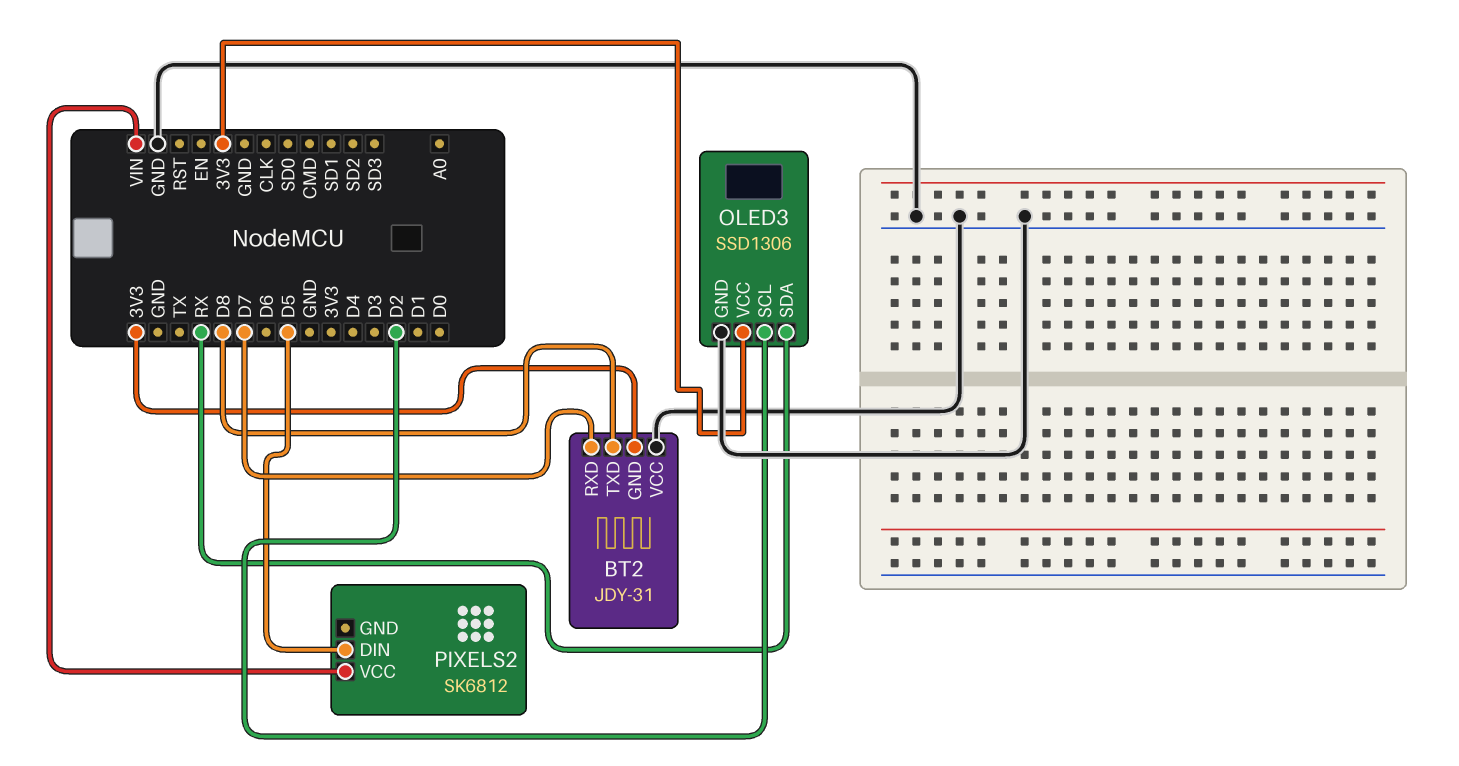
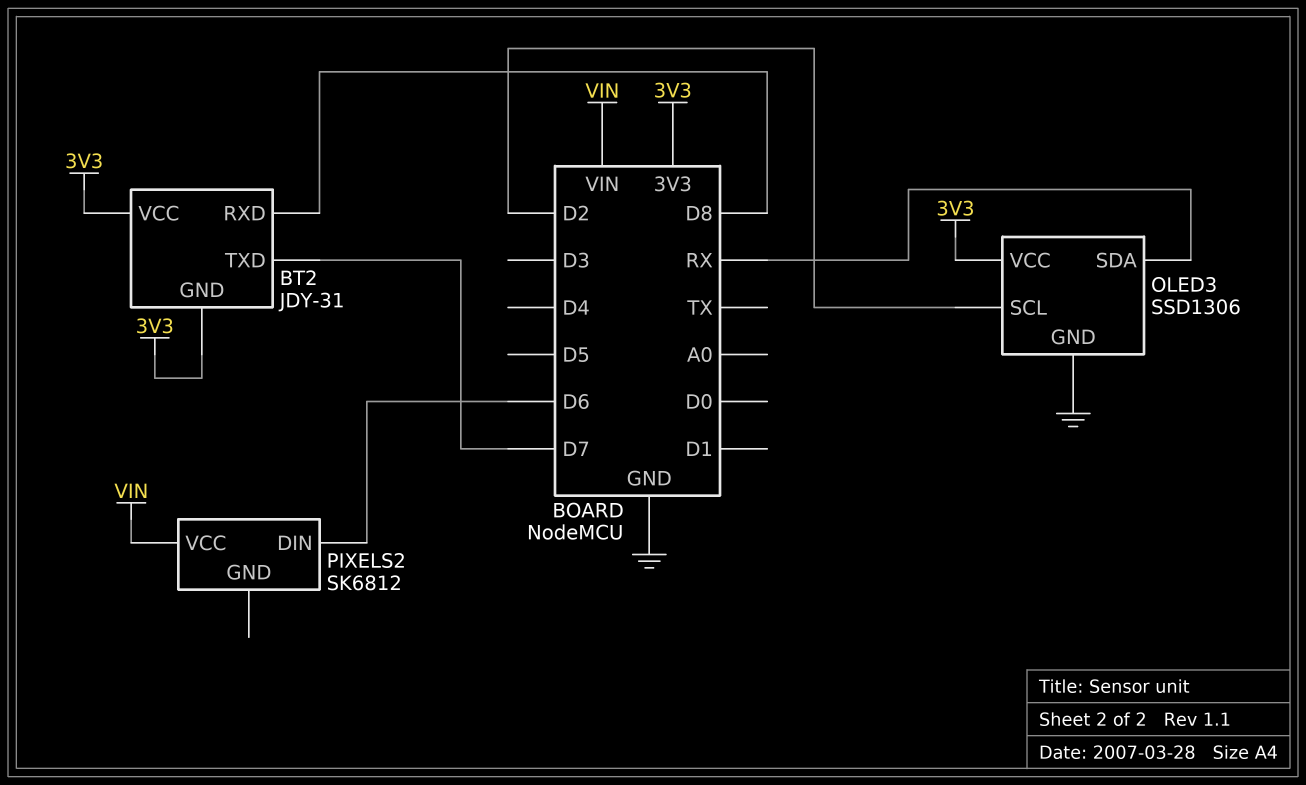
BT2 pin RXD: D7 -> D8
BT2 pin TXD: D8 -> D7
BT2 pin VCC: GND -> 3V3
PIXELS2 pin DIN: D5 -> D6

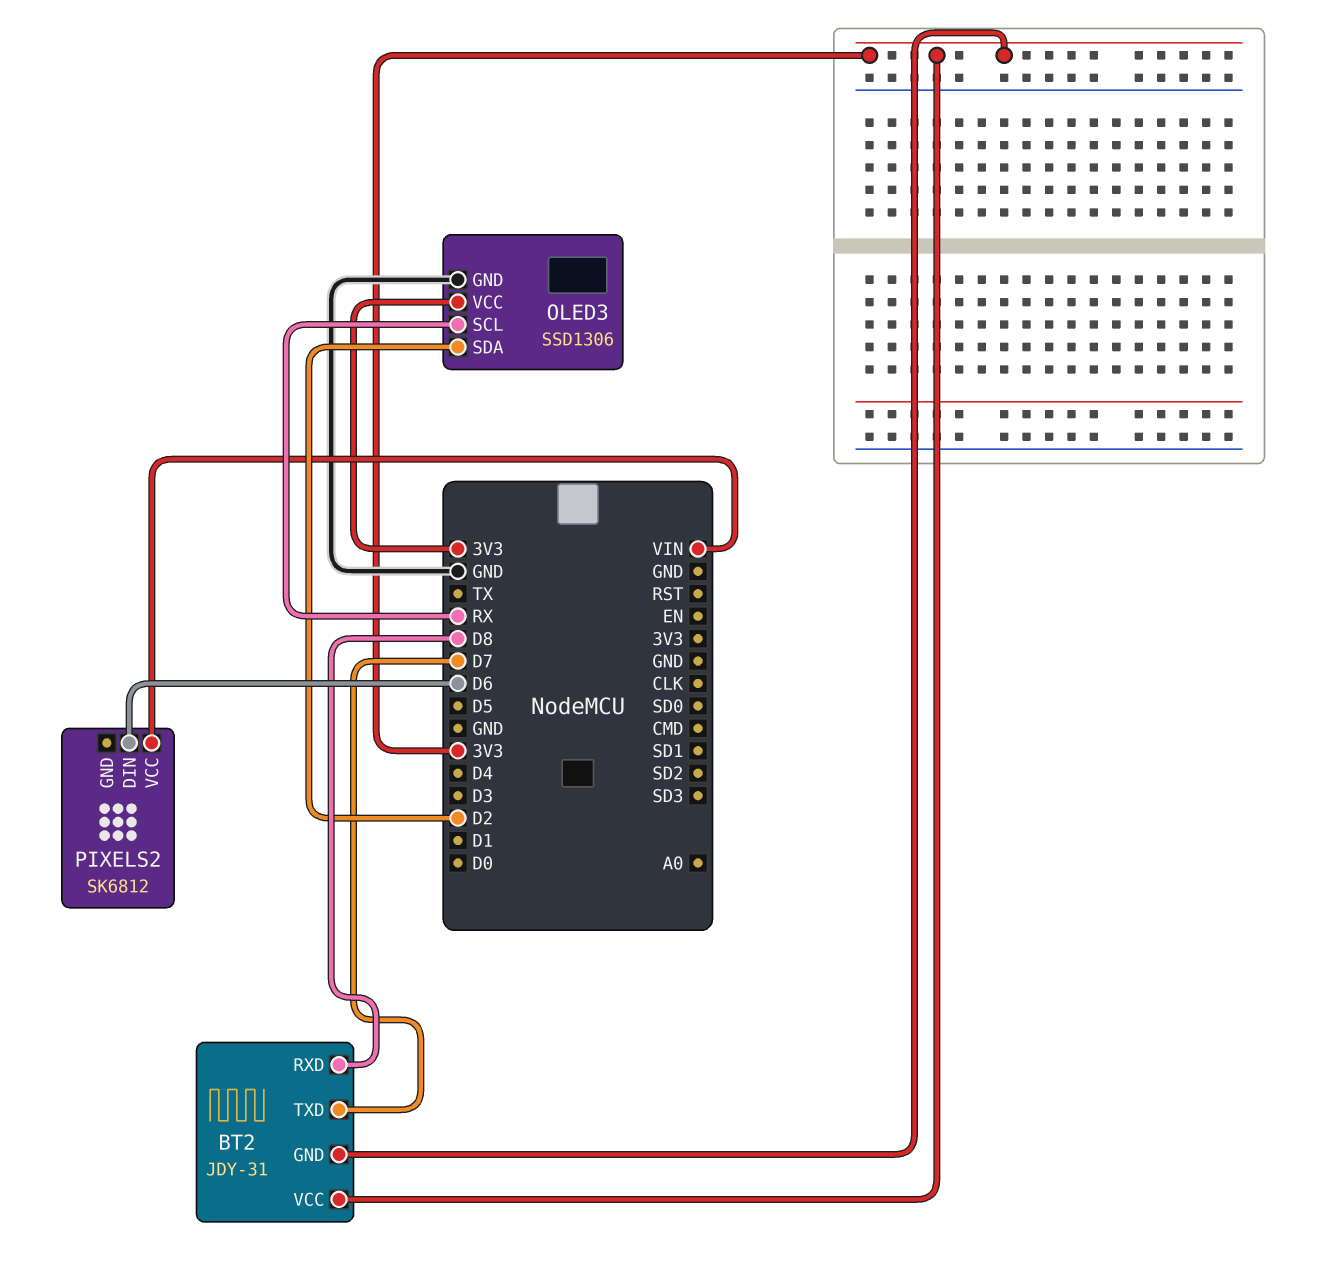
OLED3 pin SCL: D2 -> RX
OLED3 pin SDA: RX -> D2

